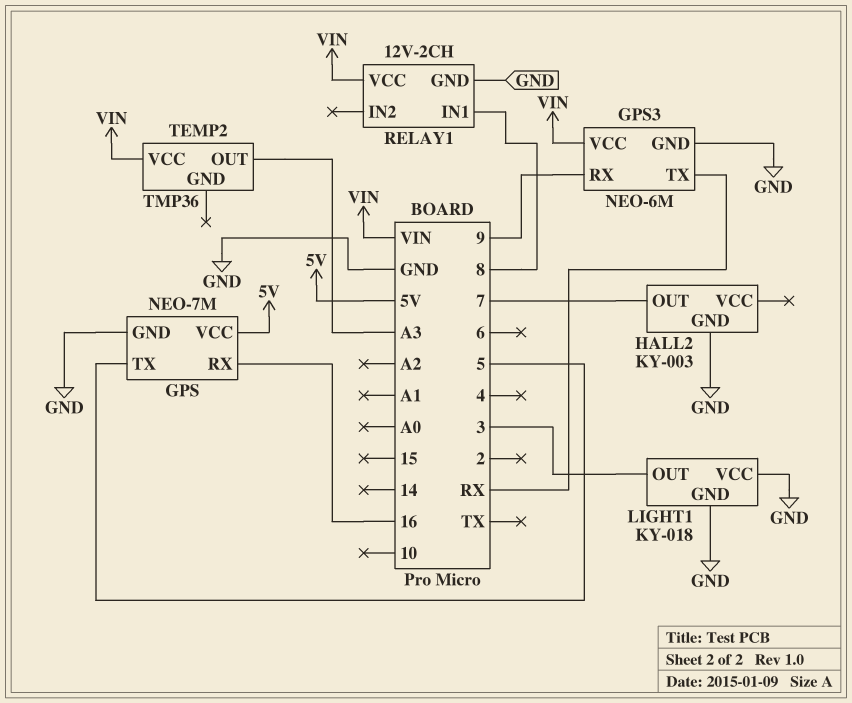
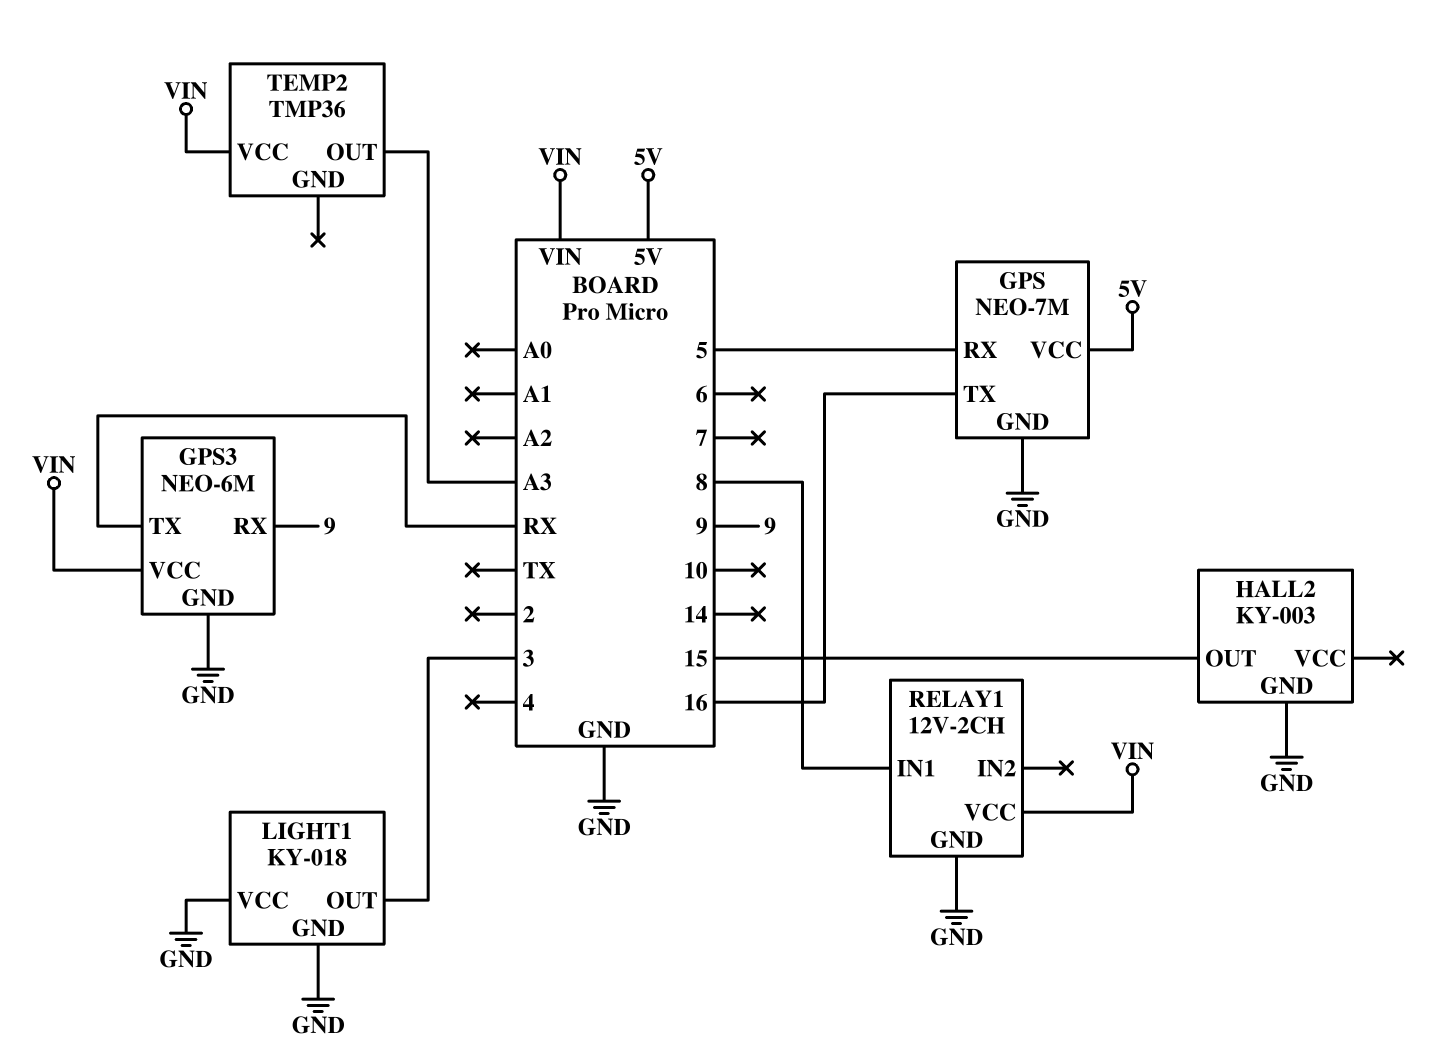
GPS pin RX: 16 -> 5
GPS pin TX: 5 -> 16
HALL2 pin OUT: 7 -> 15

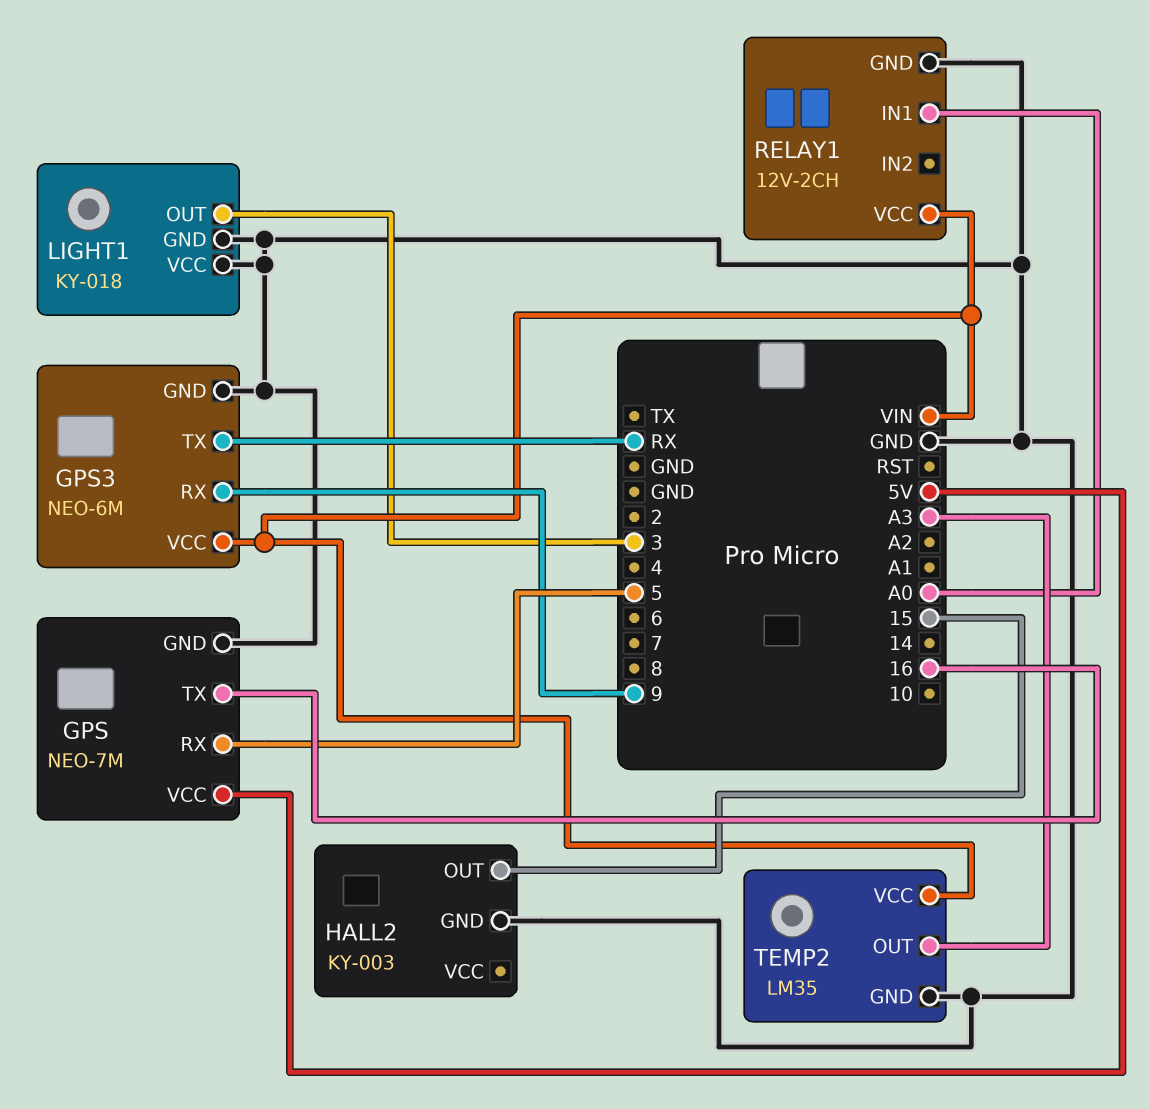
RELAY1 pin IN1: 8 -> A0
TEMP2: TMP36 -> LM35
TEMP2 pin GND: none -> GND

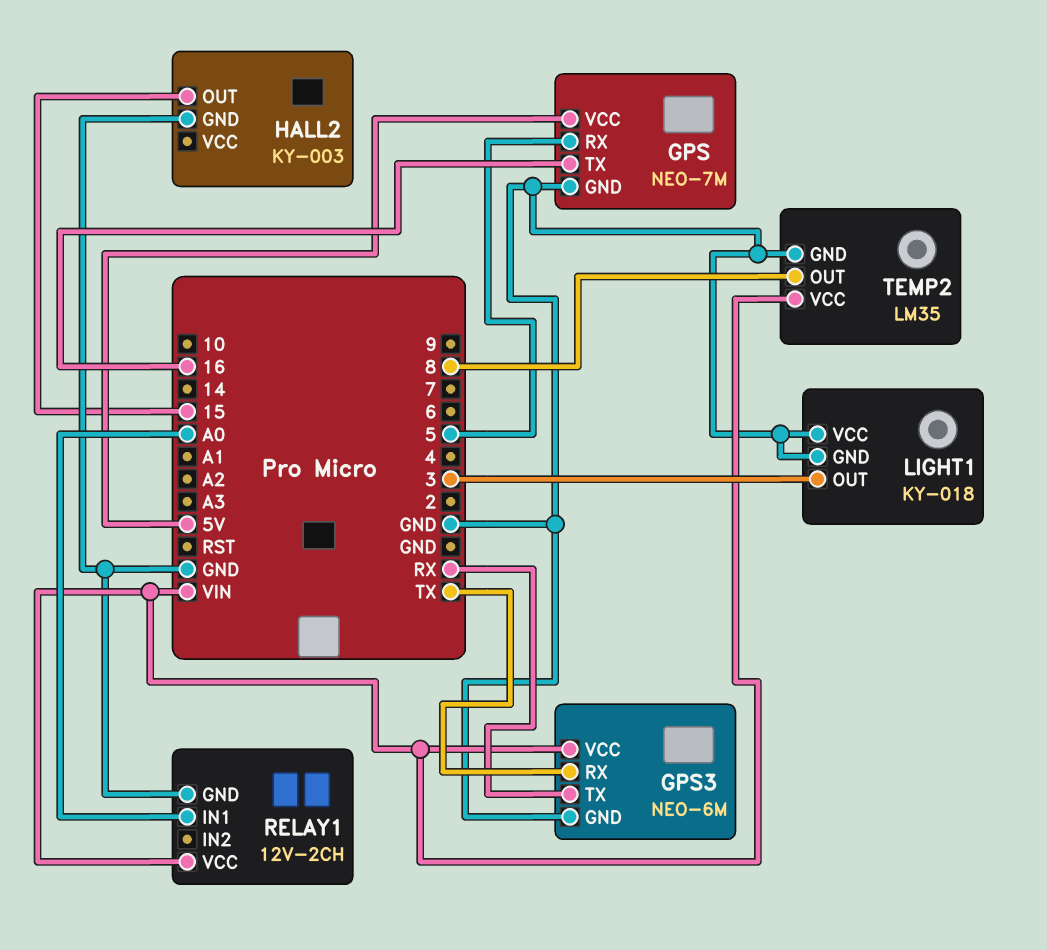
GPS3 pin RX: 9 -> TX
TEMP2 pin OUT: A3 -> 8

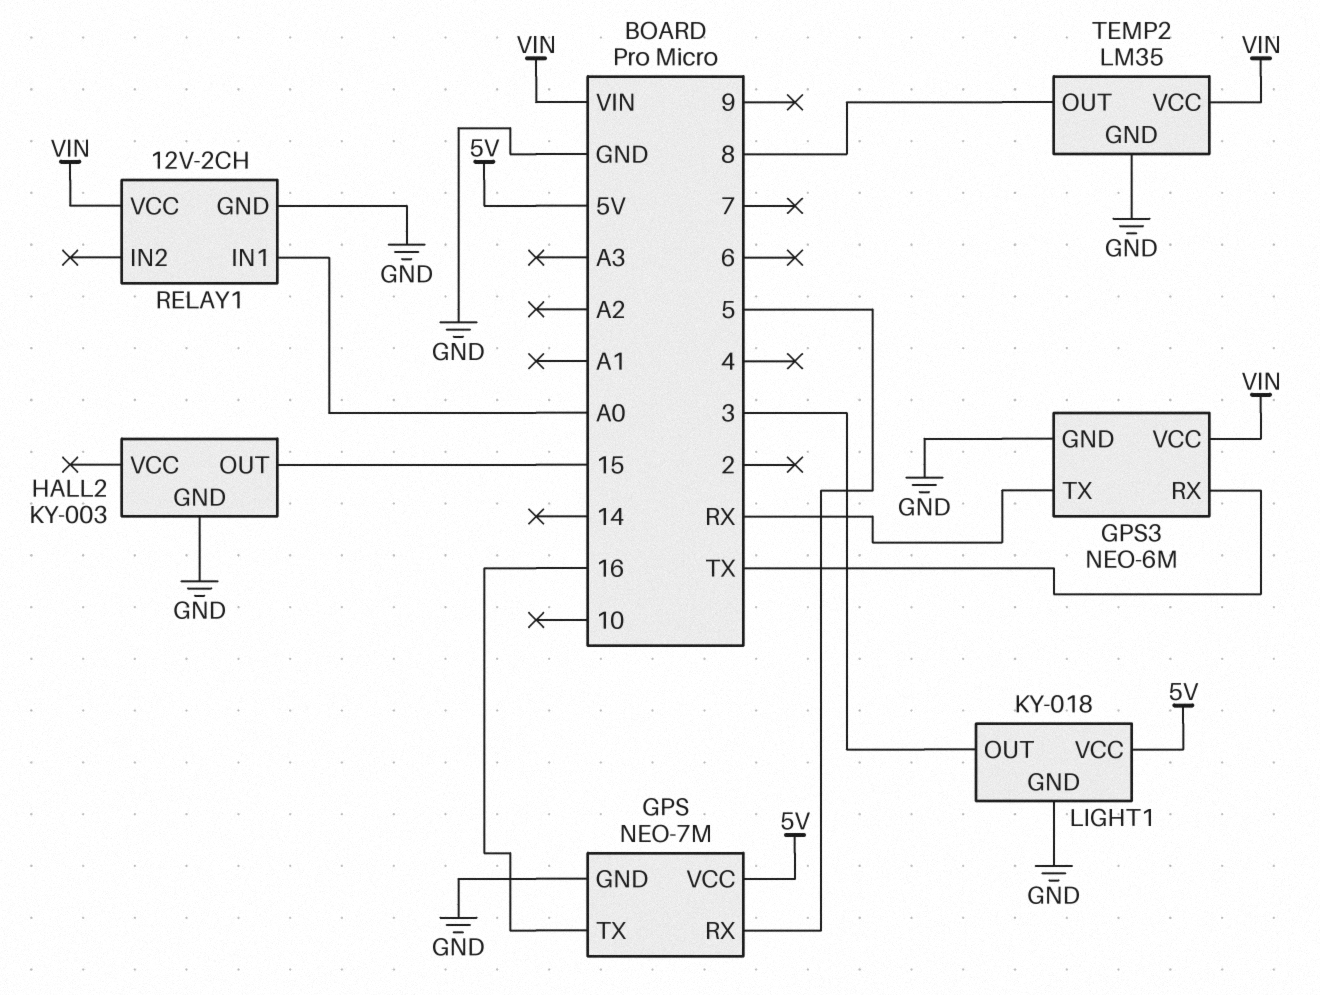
LIGHT1 pin VCC: GND -> 5V

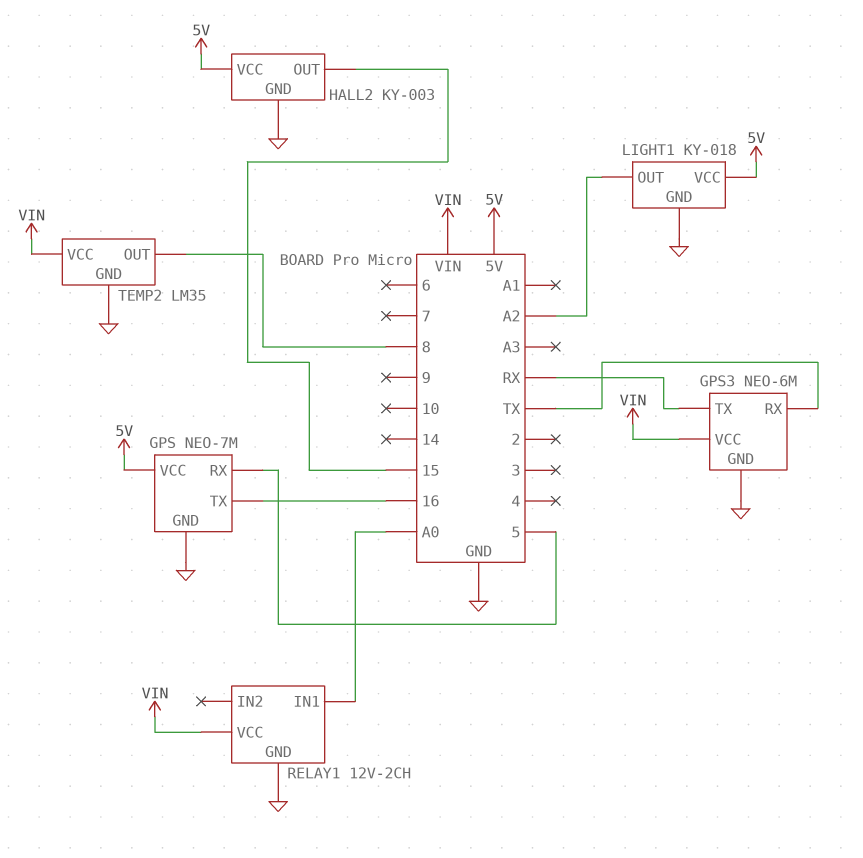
HALL2 pin VCC: none -> 5V
LIGHT1 pin OUT: 3 -> A2

